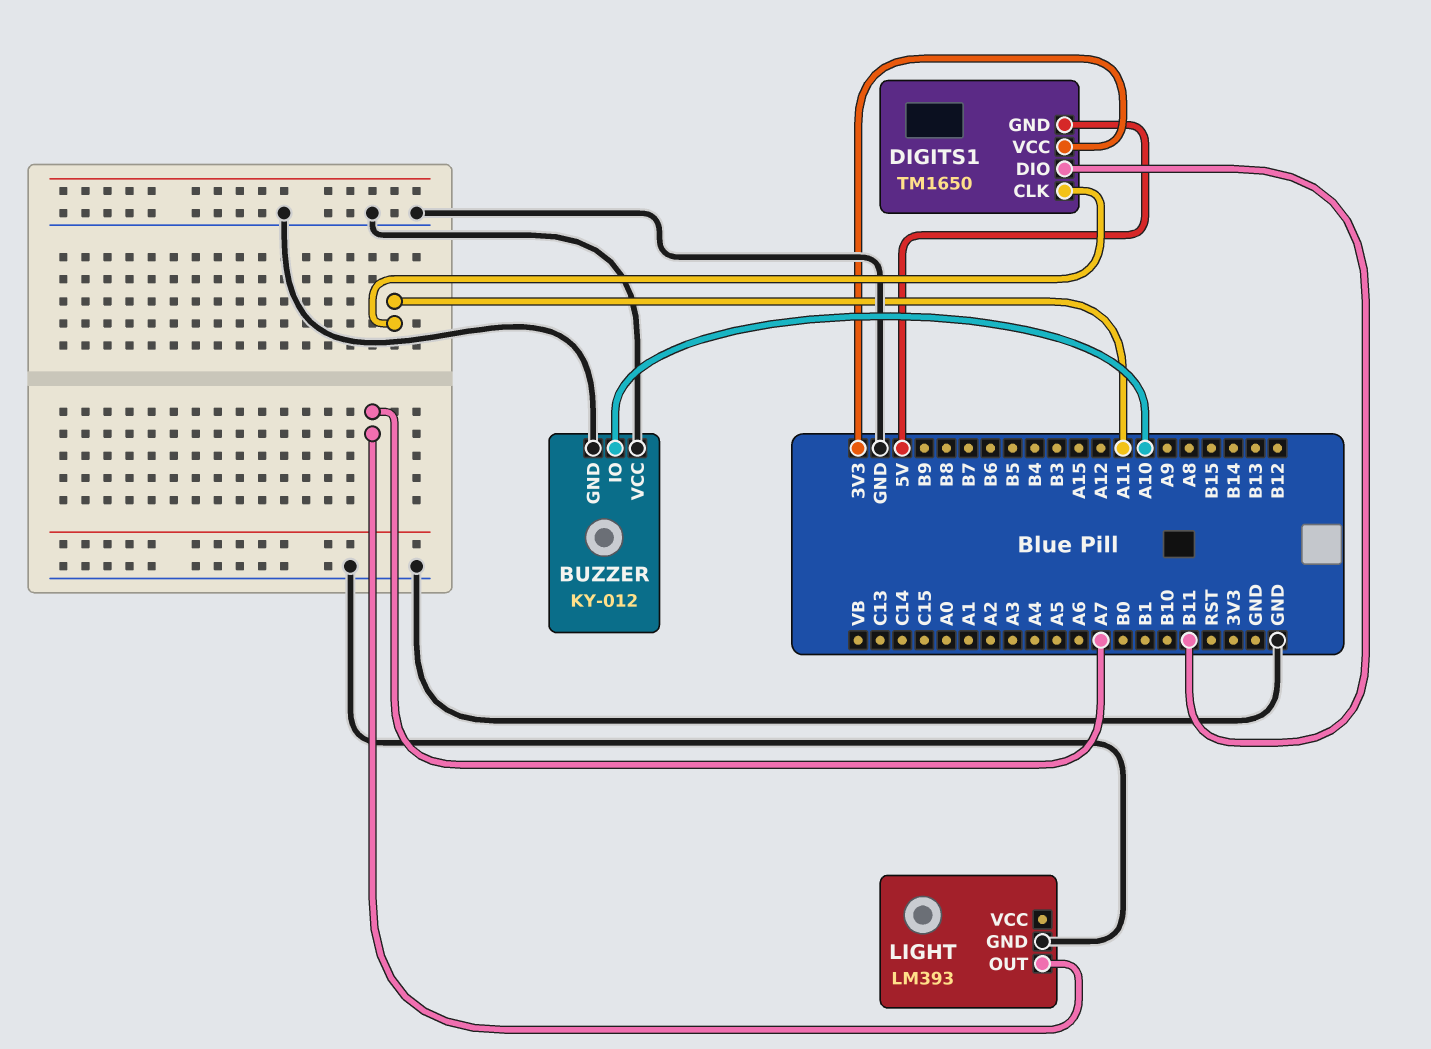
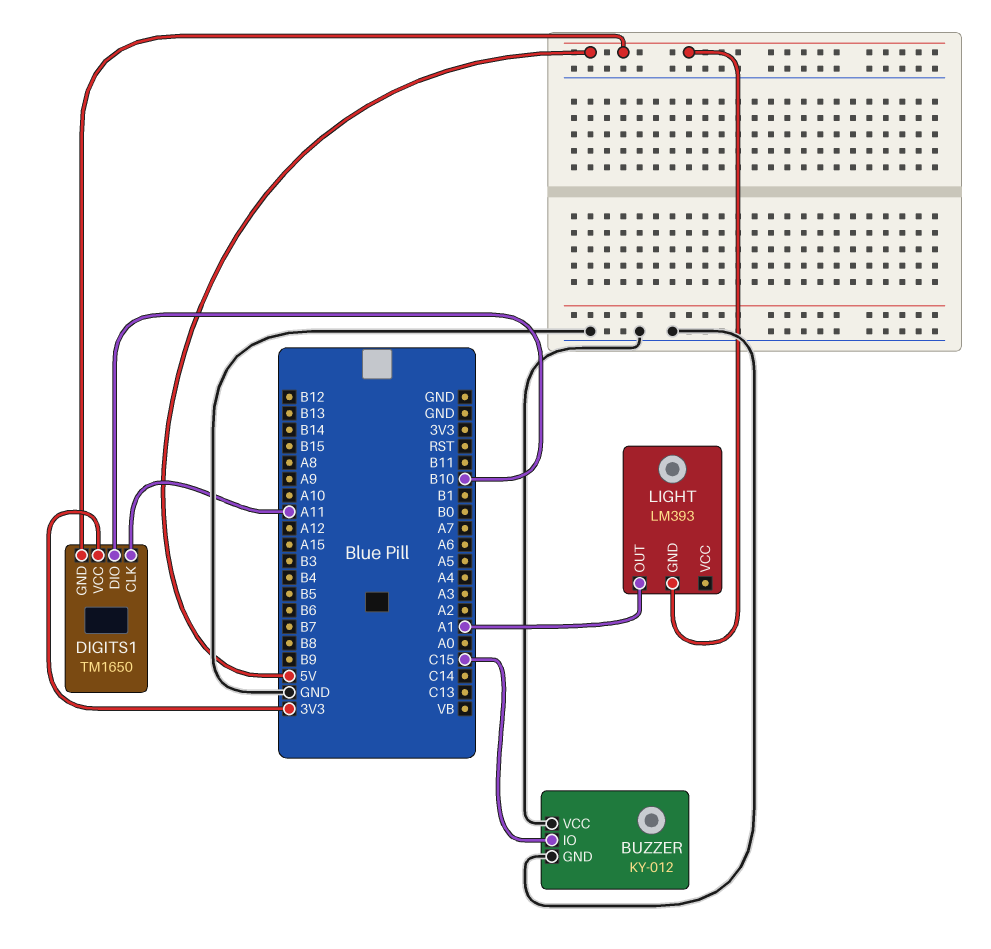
BUZZER pin IO: A10 -> C15
DIGITS1 pin DIO: B11 -> B10
LIGHT pin GND: GND -> 5V
LIGHT pin OUT: A7 -> A1

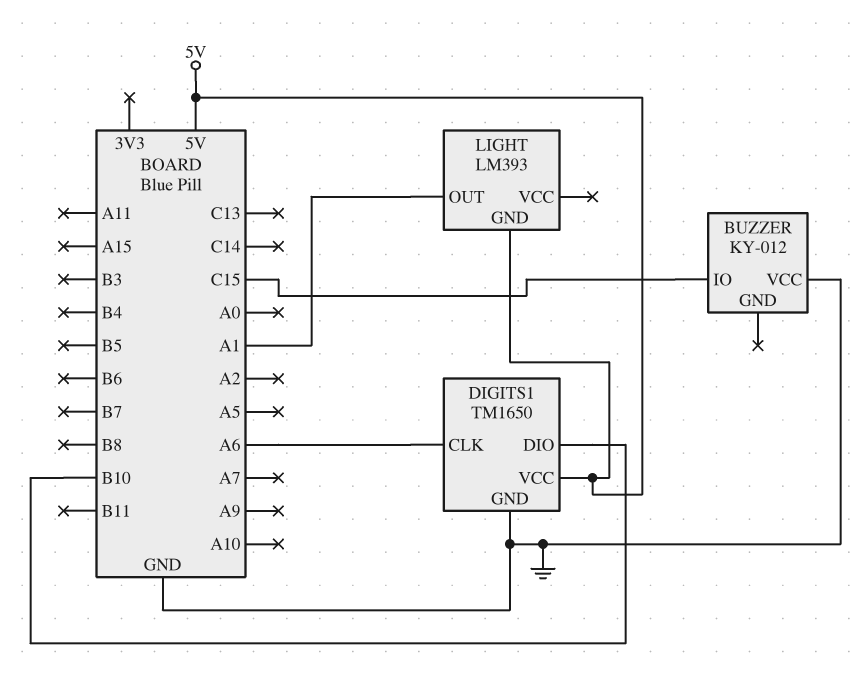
BUZZER pin GND: GND -> none
DIGITS1 pin CLK: A11 -> A6
DIGITS1 pin GND: 5V -> GND
DIGITS1 pin VCC: 3V3 -> 5V

